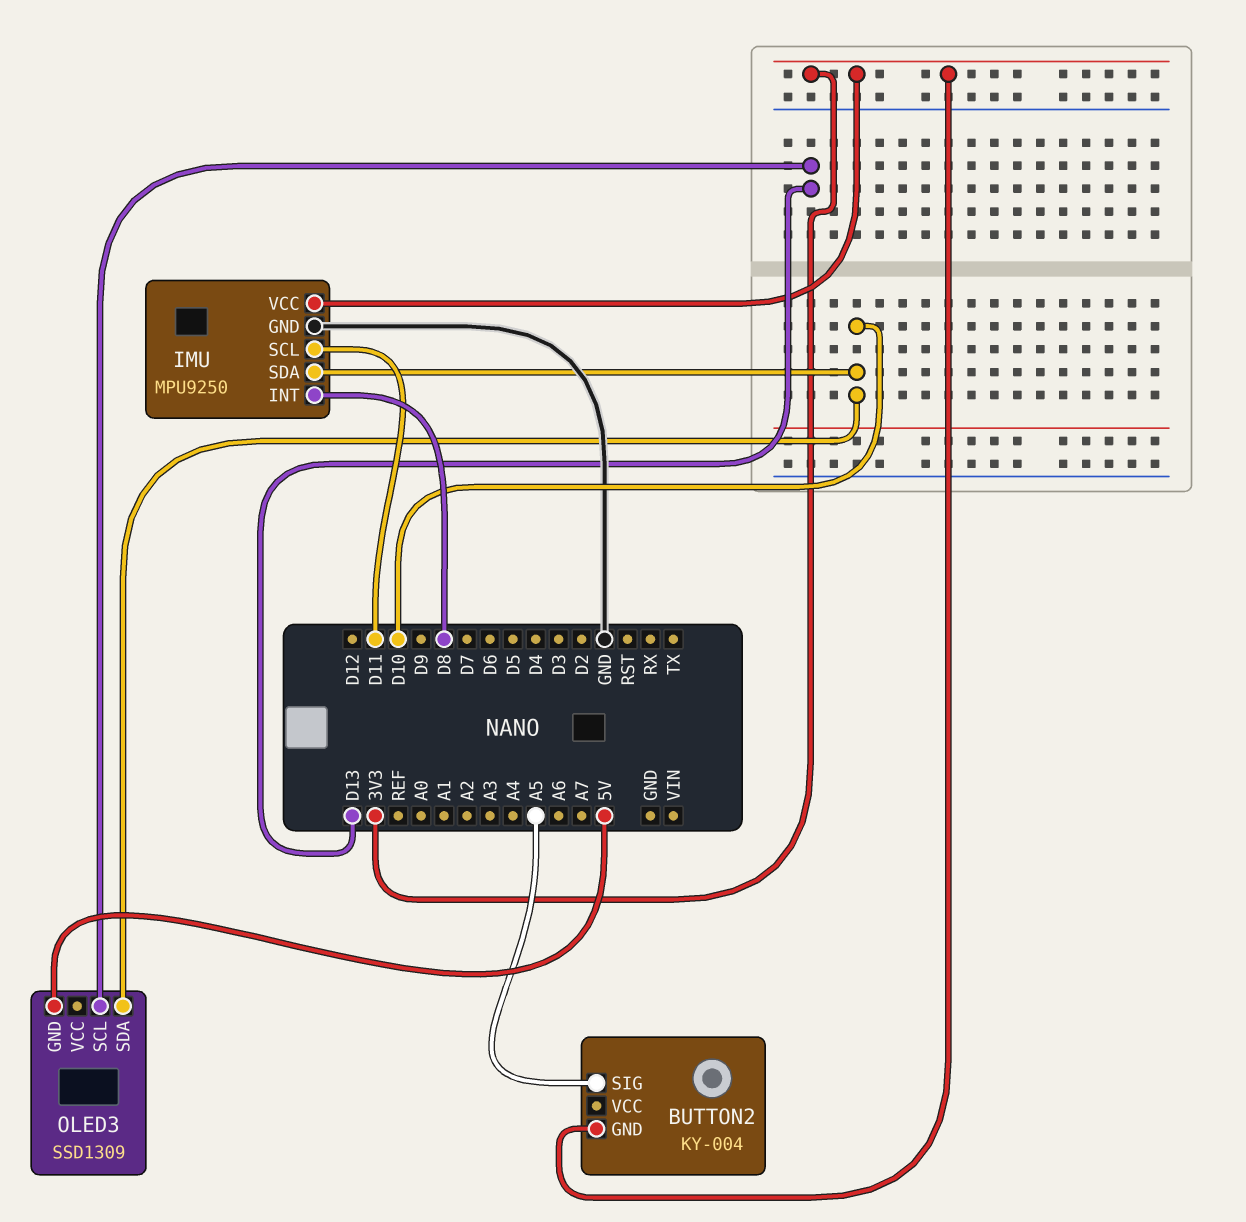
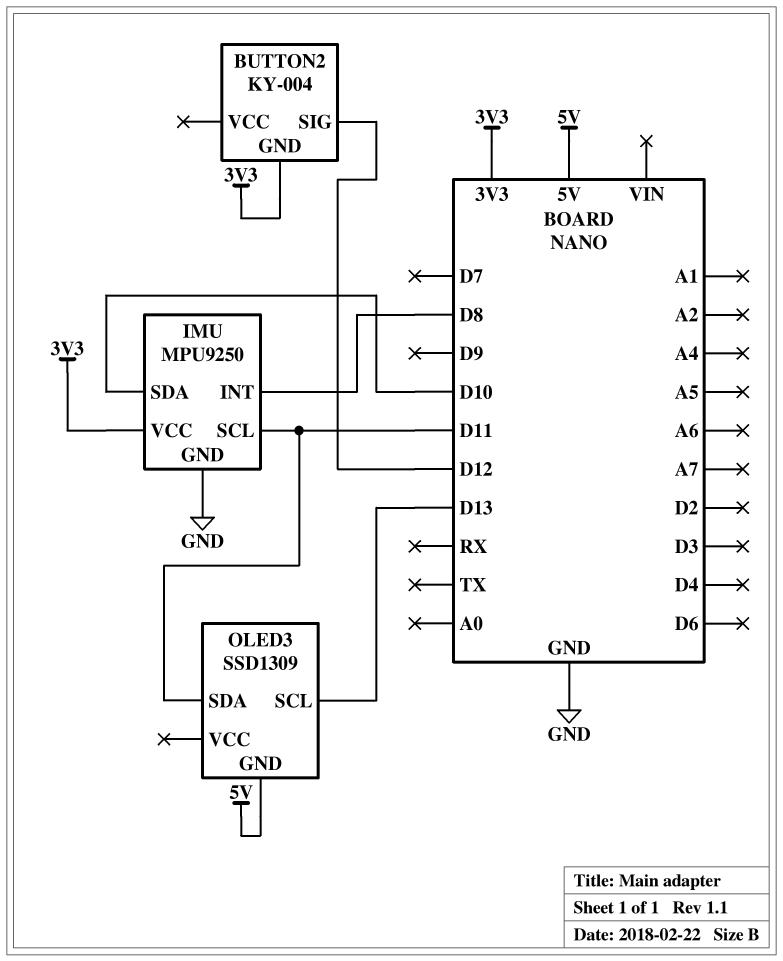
BUTTON2 pin SIG: A5 -> D12
OLED3 pin SDA: D10 -> D11

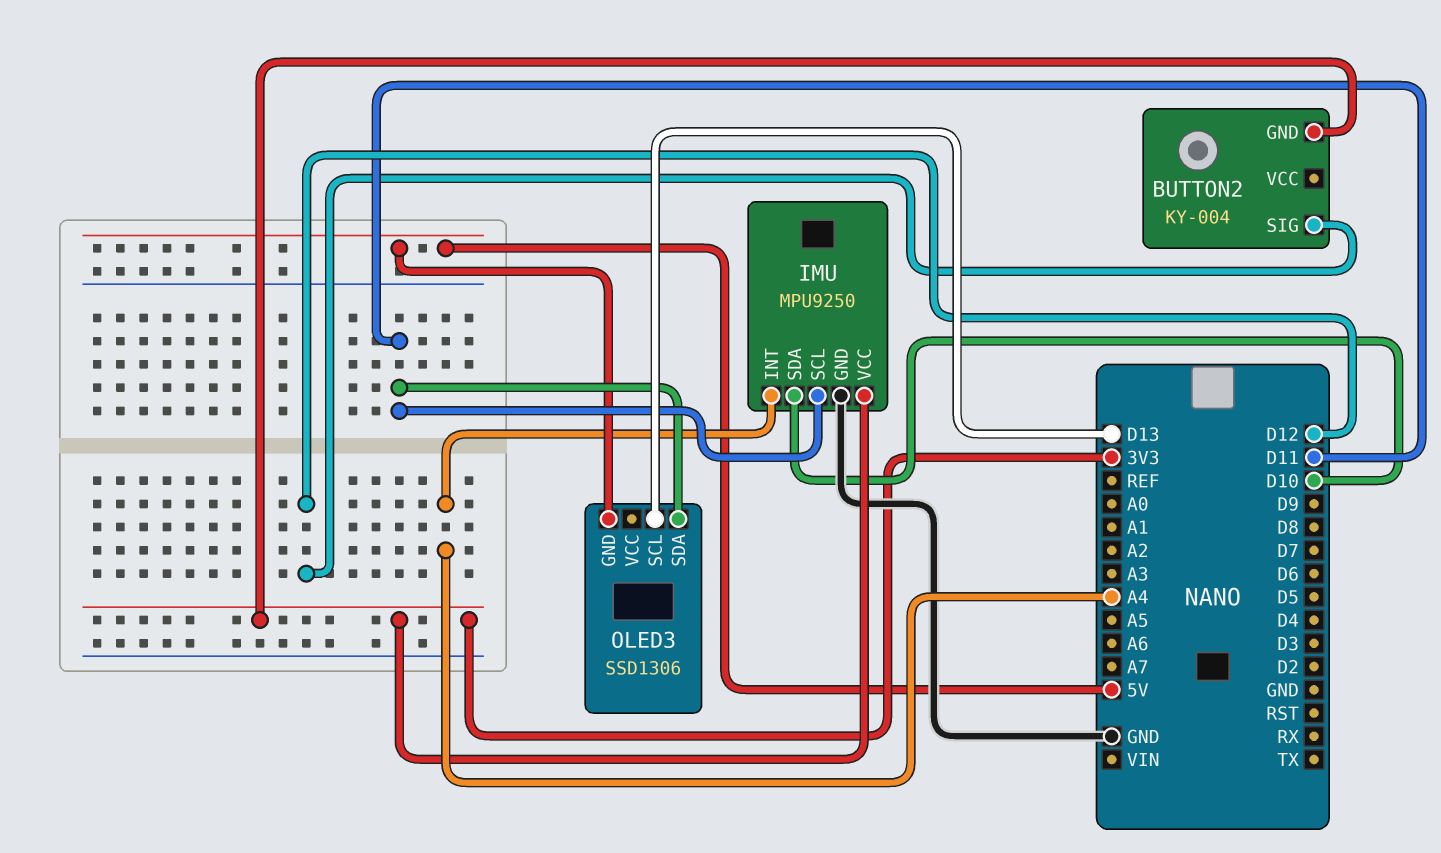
IMU pin INT: D8 -> A4
OLED3: SSD1309 -> SSD1306

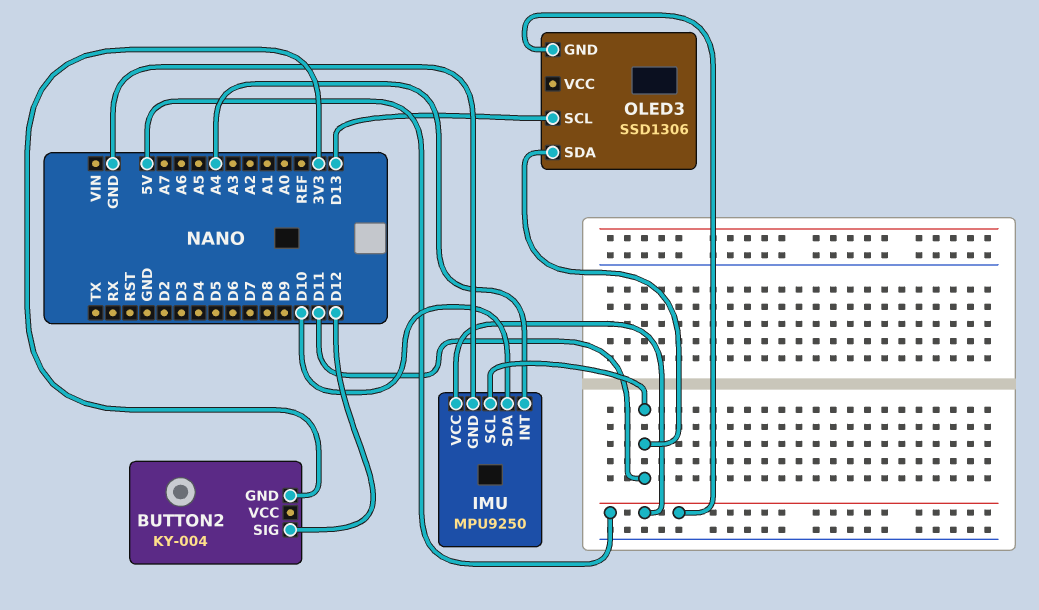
IMU pin VCC: 3V3 -> 5V

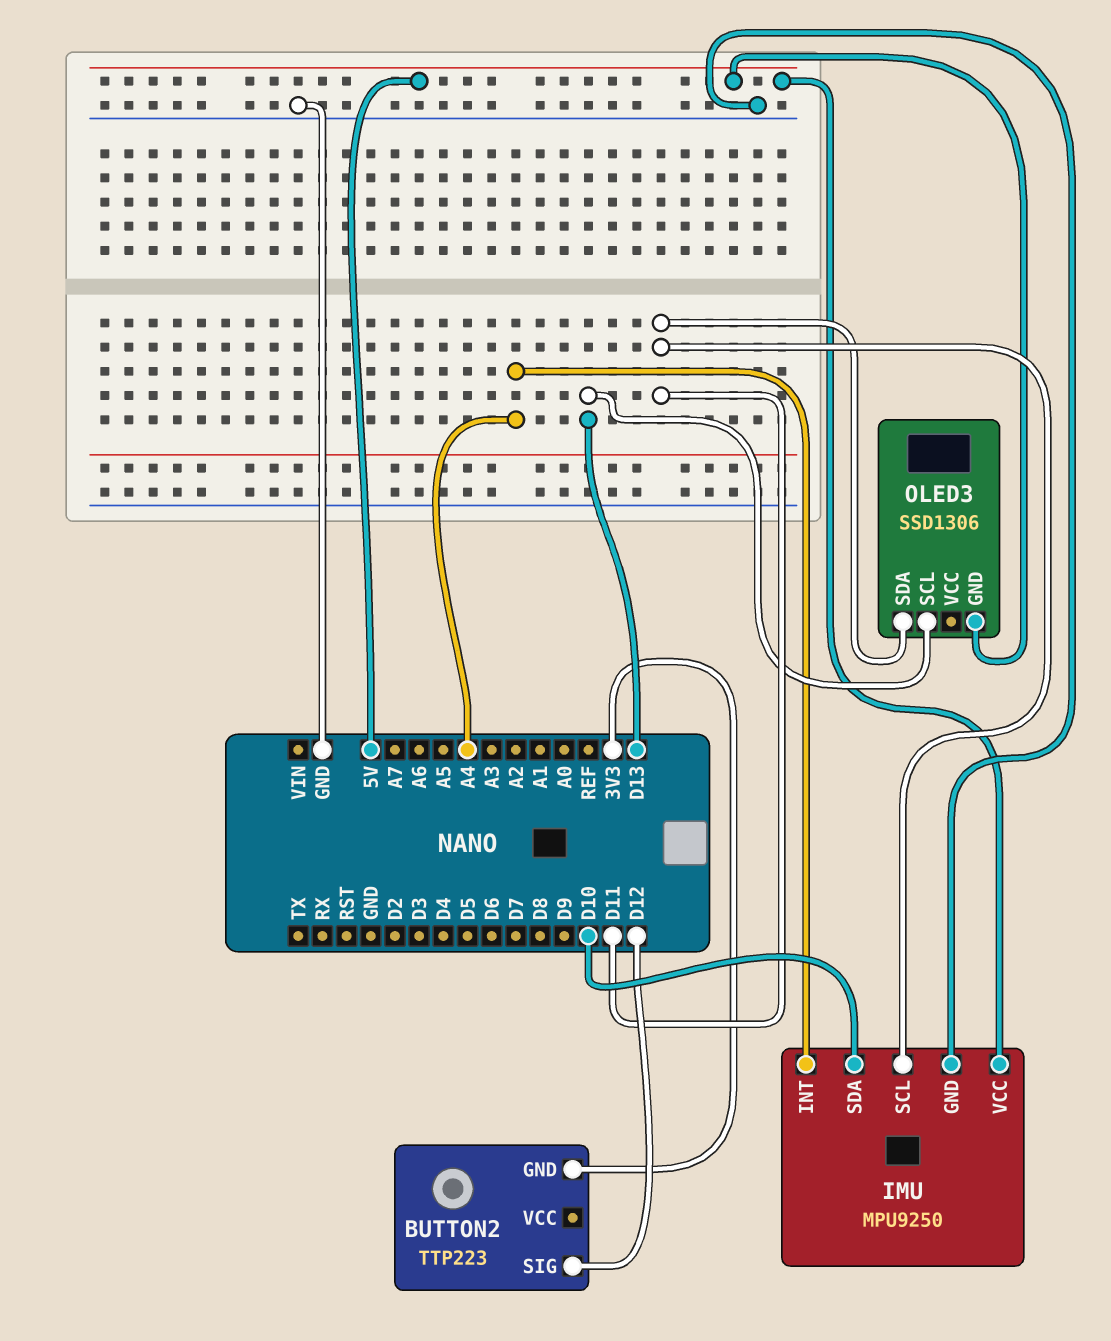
BUTTON2: KY-004 -> TTP223

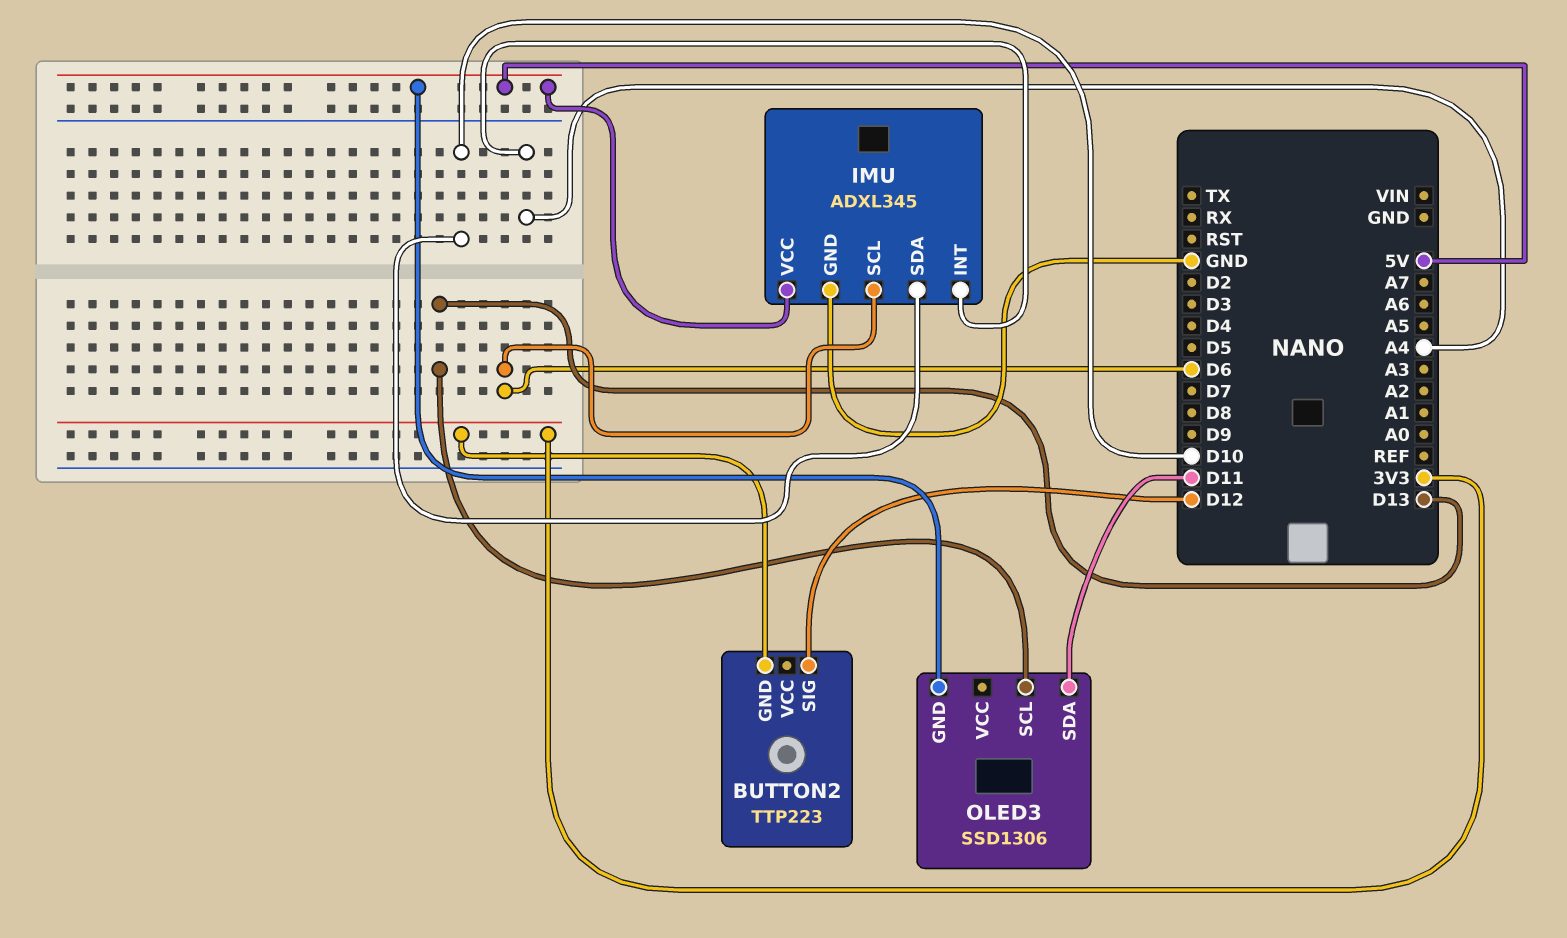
IMU: MPU9250 -> ADXL345
IMU pin SCL: D11 -> D6

